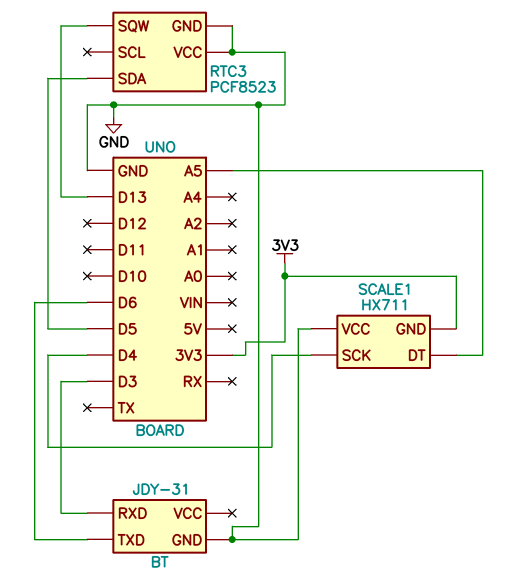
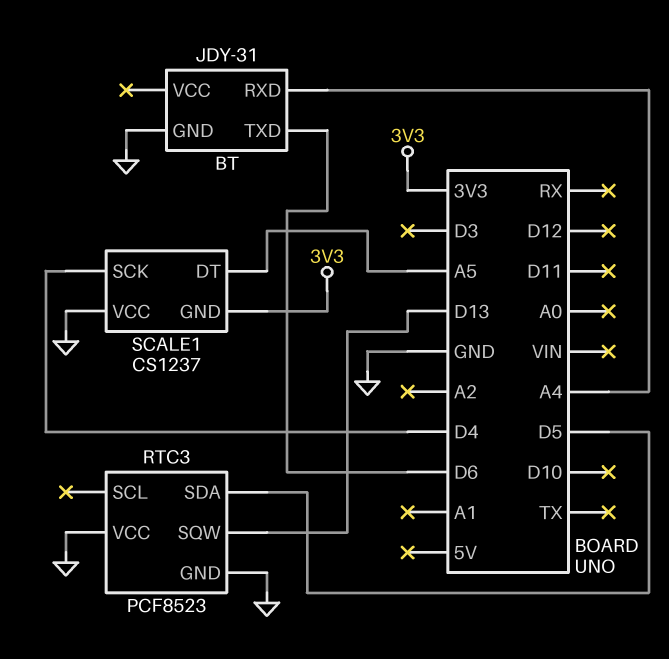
BT pin RXD: D3 -> A4
SCALE1: HX711 -> CS1237

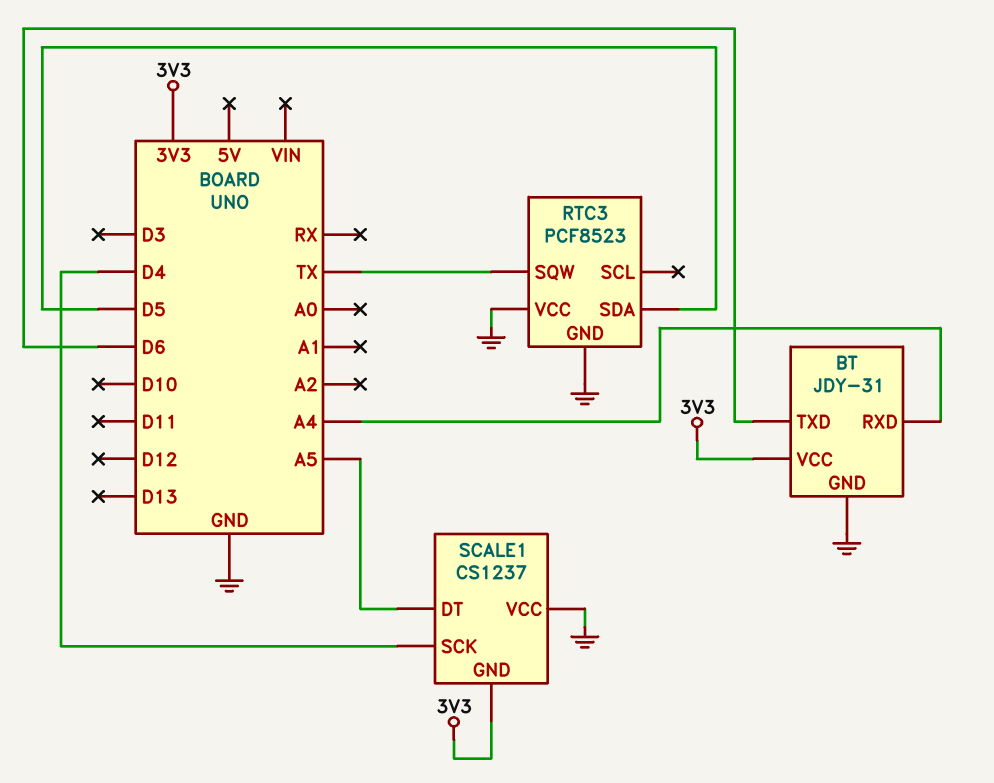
BT pin VCC: none -> 3V3
RTC3 pin SQW: D13 -> TX

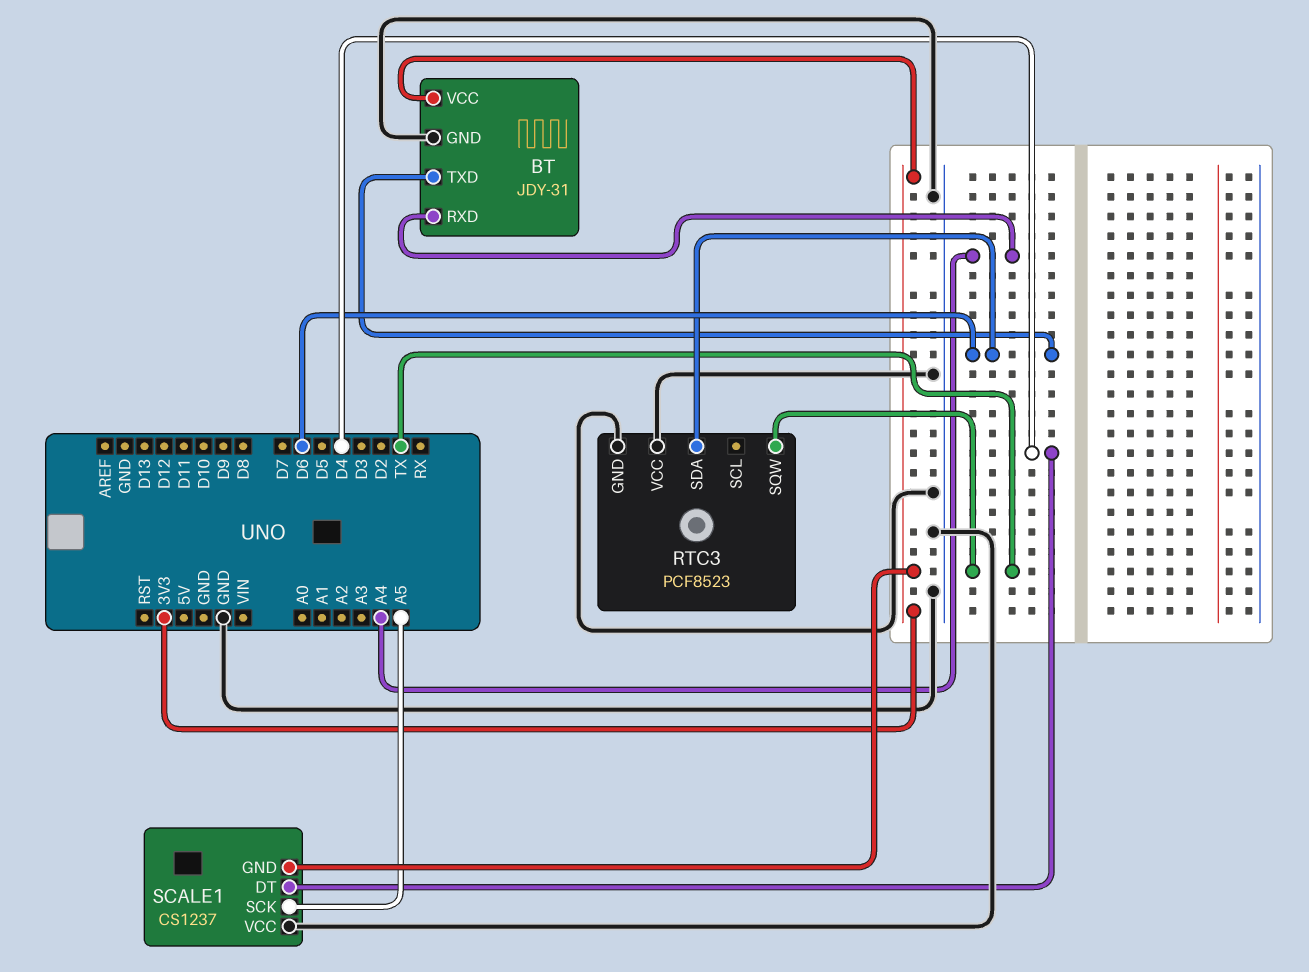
RTC3 pin SDA: D5 -> D6
SCALE1 pin DT: A5 -> D4
SCALE1 pin SCK: D4 -> A5

